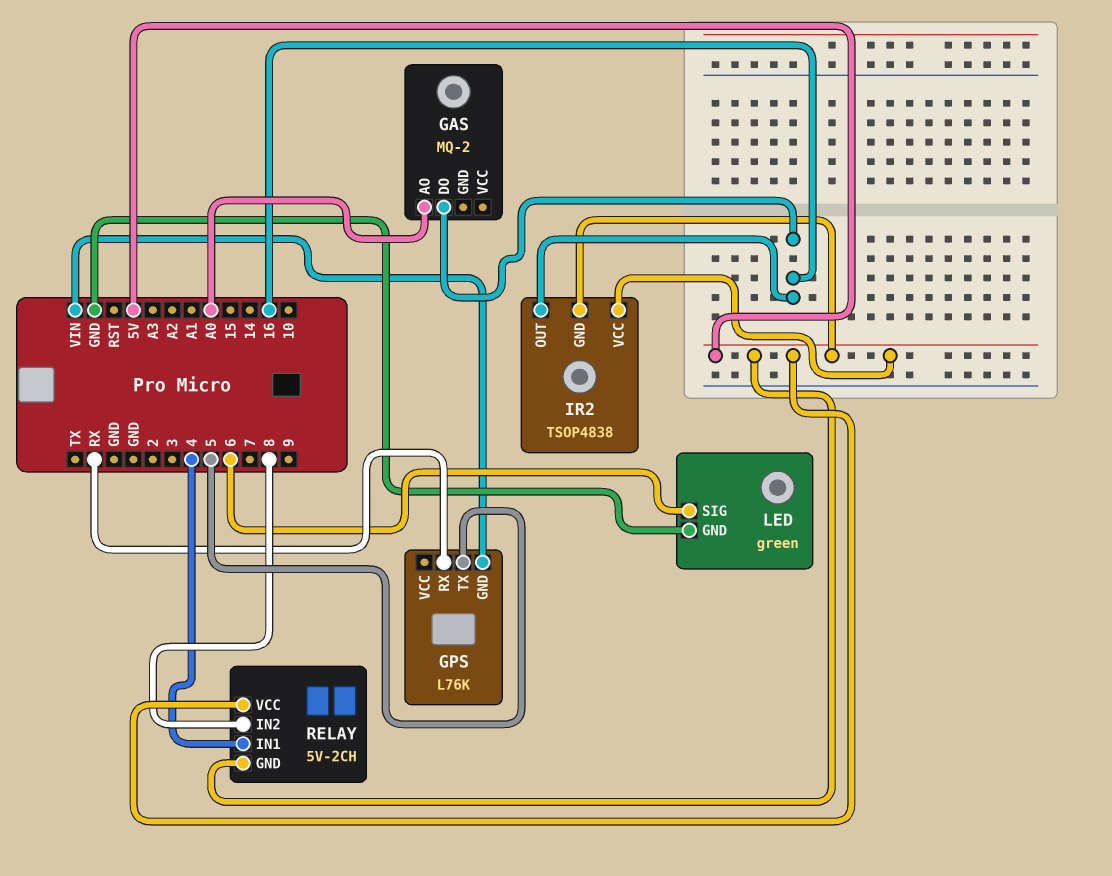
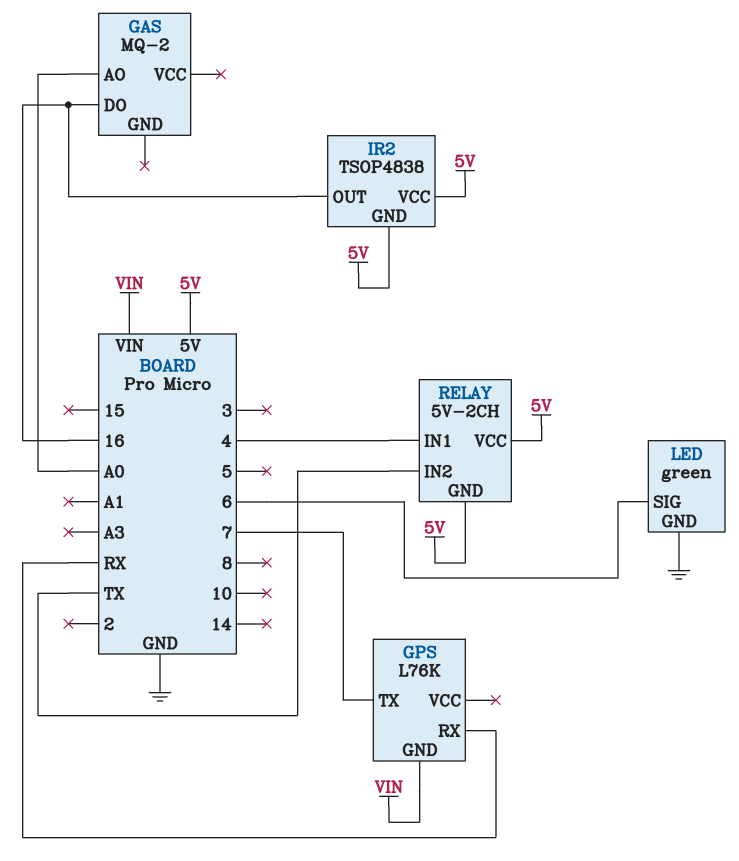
GPS pin TX: 5 -> 7
RELAY pin IN2: 8 -> TX

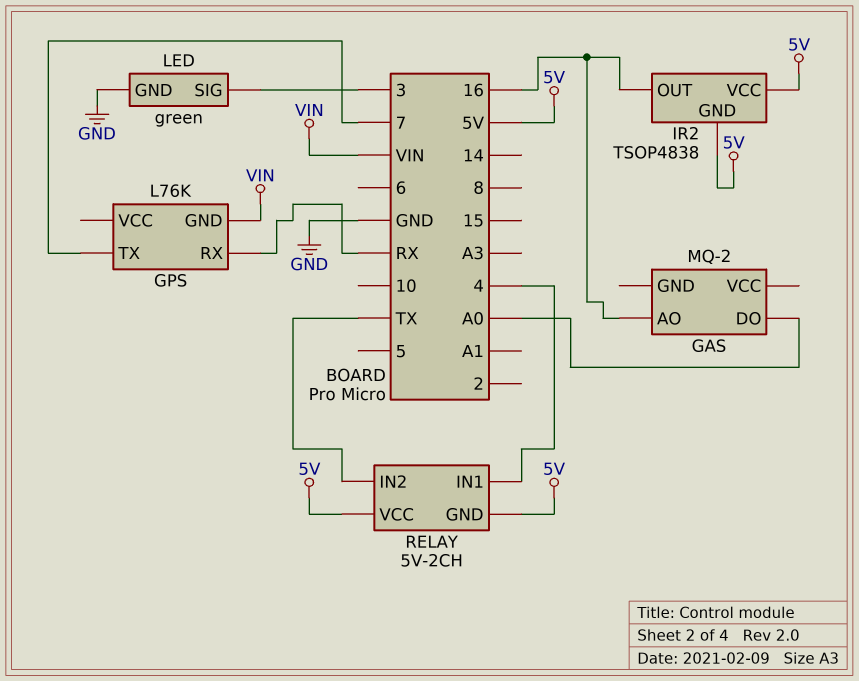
GAS pin AO: A0 -> 16
GAS pin DO: 16 -> A0
LED pin SIG: 6 -> 3

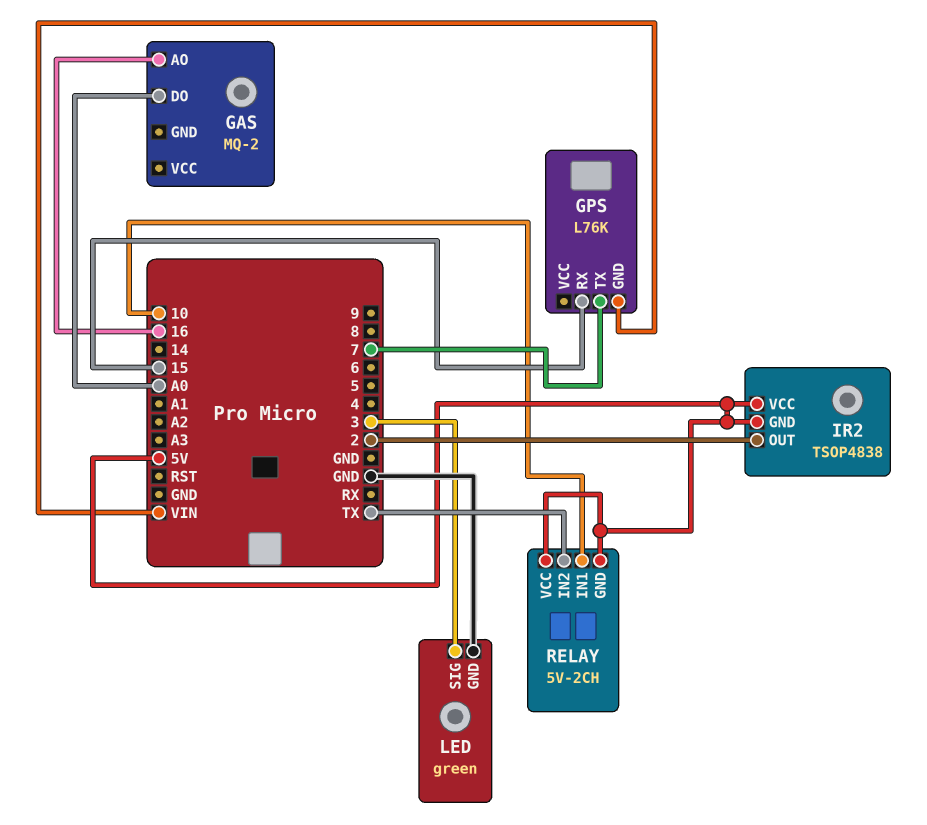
GPS pin RX: RX -> 15
IR2 pin OUT: 16 -> 2
RELAY pin IN1: 4 -> 10

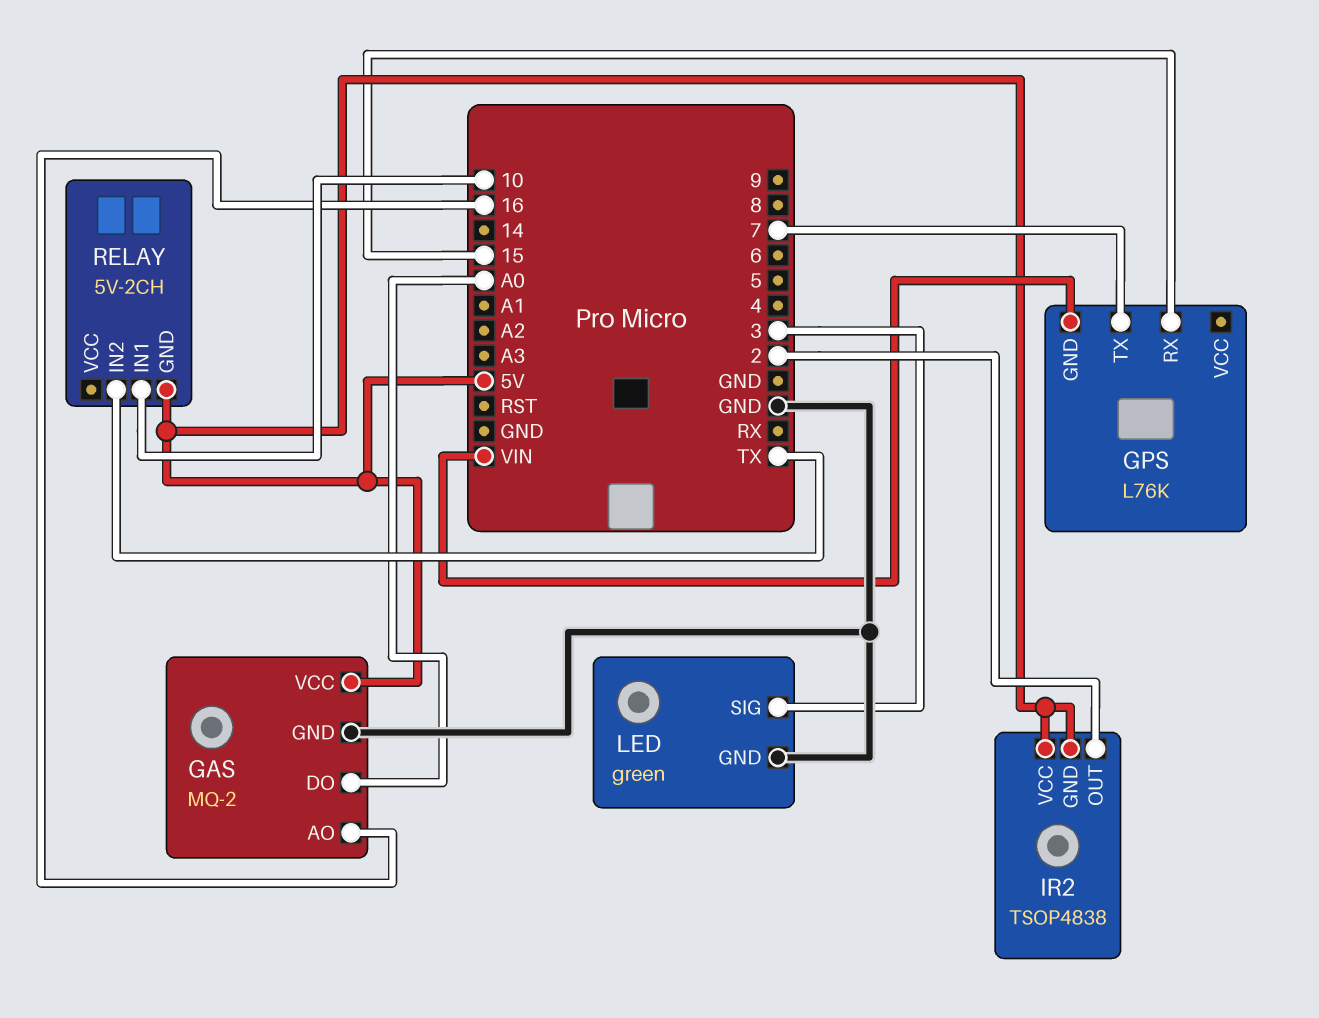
GAS pin GND: none -> GND
GAS pin VCC: none -> 5V
RELAY pin VCC: 5V -> none

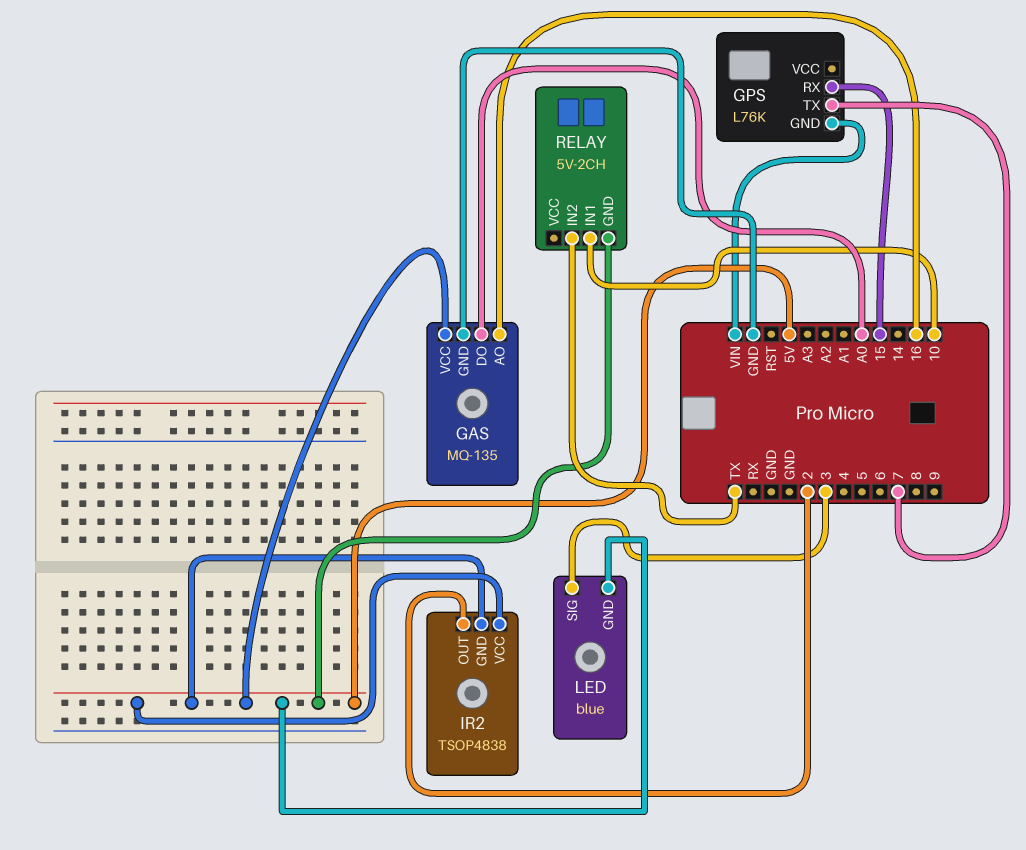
GAS: MQ-2 -> MQ-135
LED: green -> blue
LED pin GND: GND -> 5V

